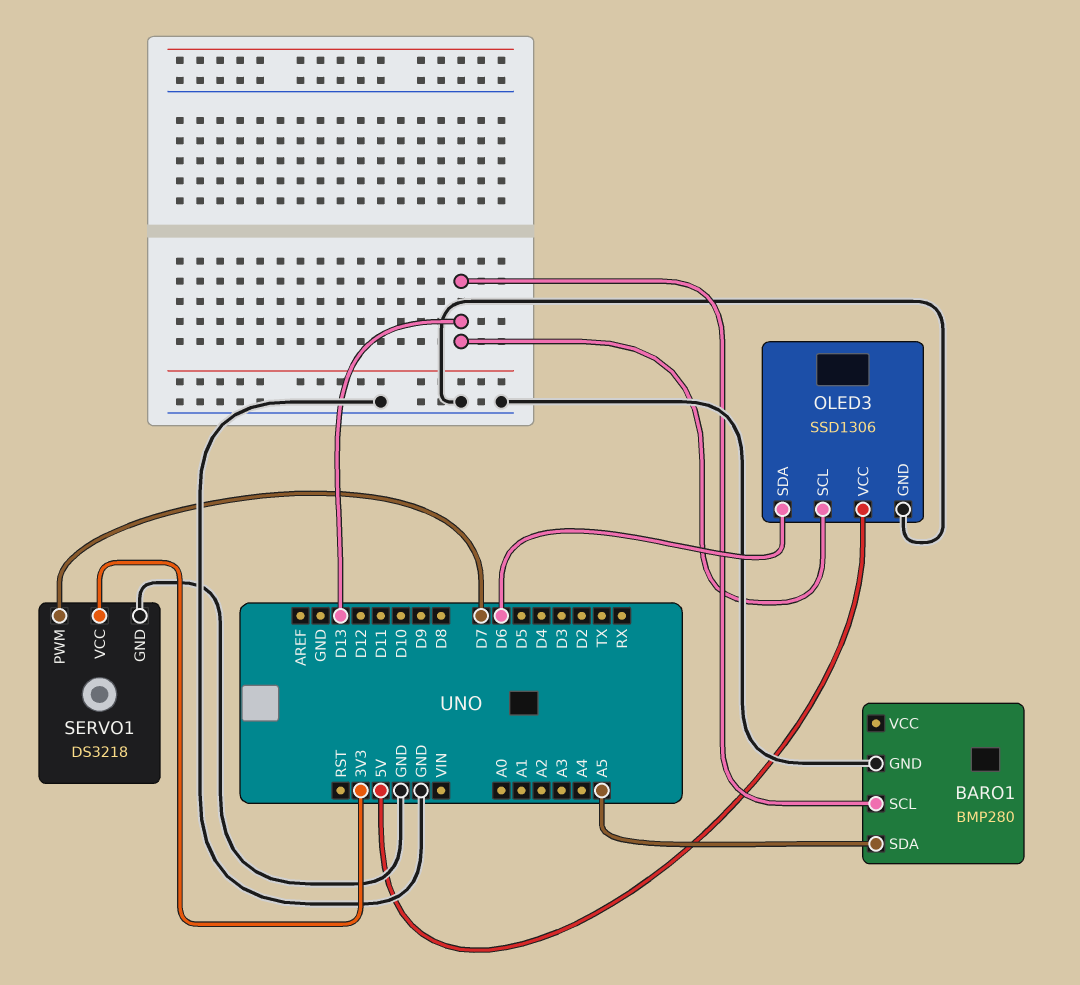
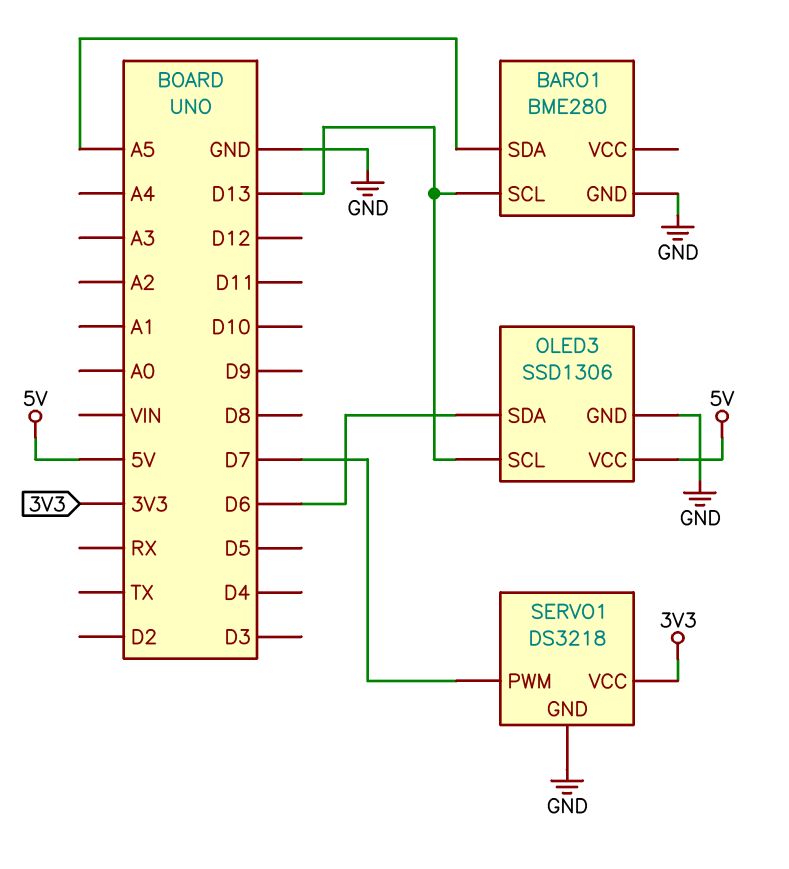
BARO1: BMP280 -> BME280

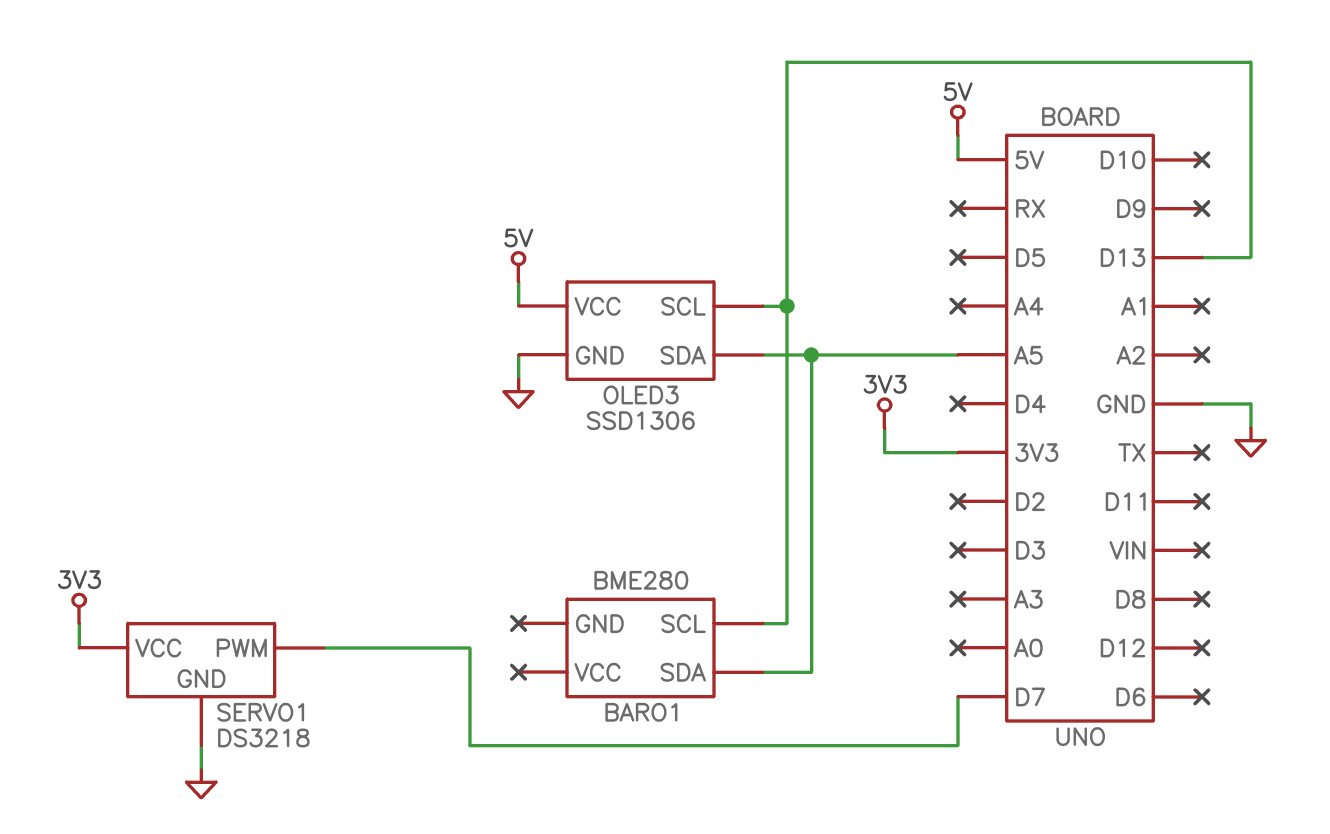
BARO1 pin GND: GND -> none
OLED3 pin SDA: D6 -> A5

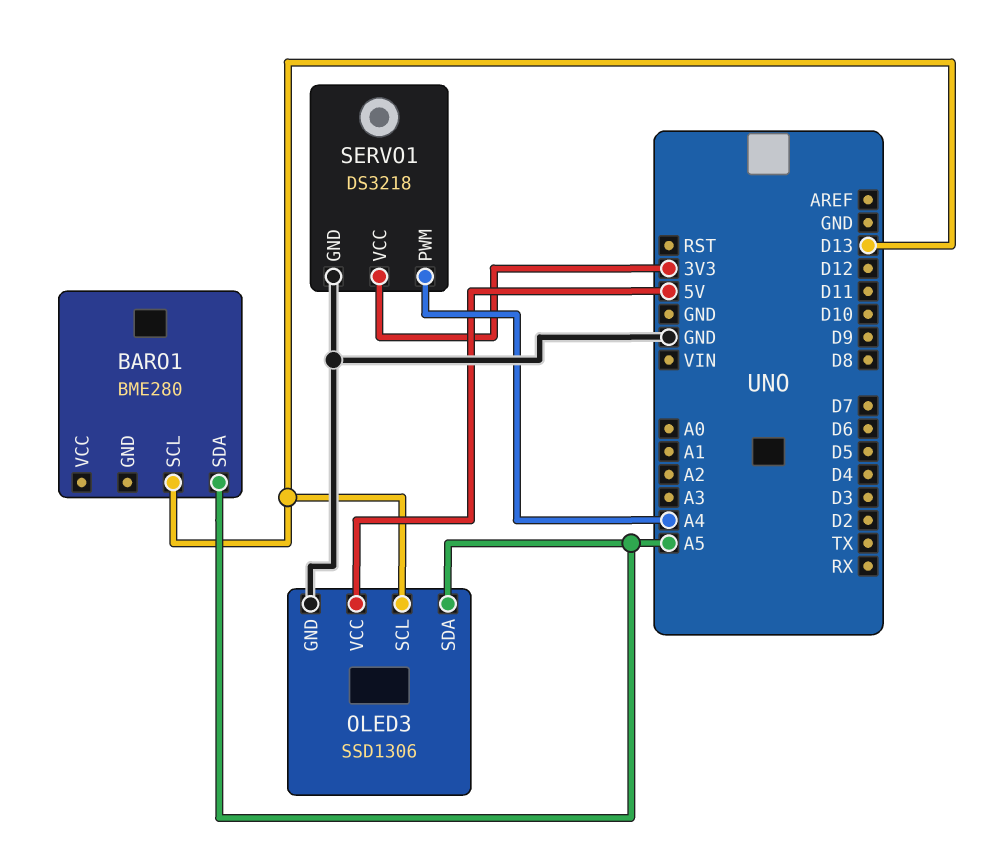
SERVO1 pin PWM: D7 -> A4

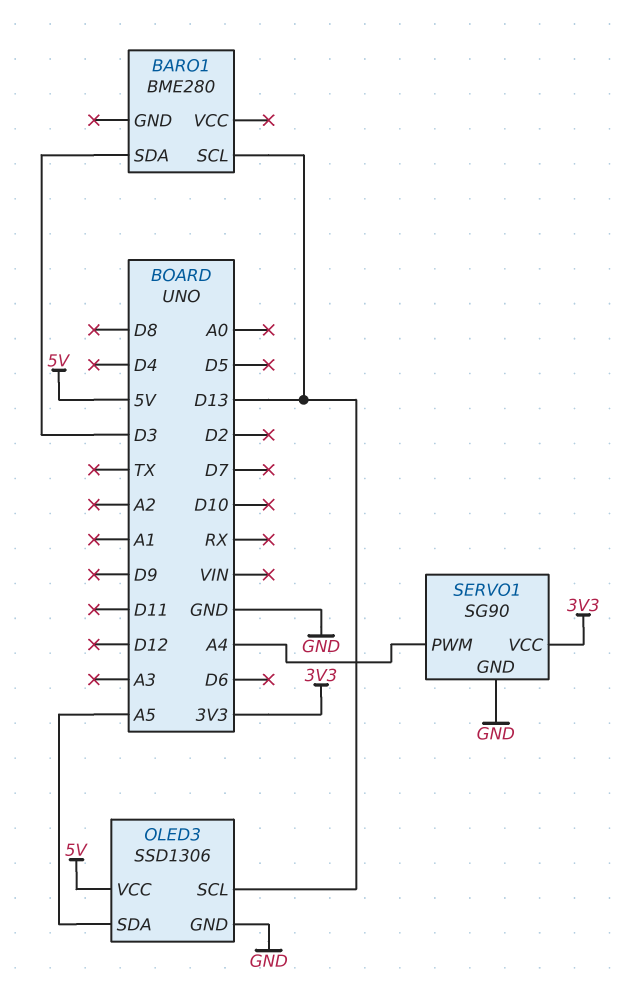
BARO1 pin SDA: A5 -> D3
SERVO1: DS3218 -> SG90

